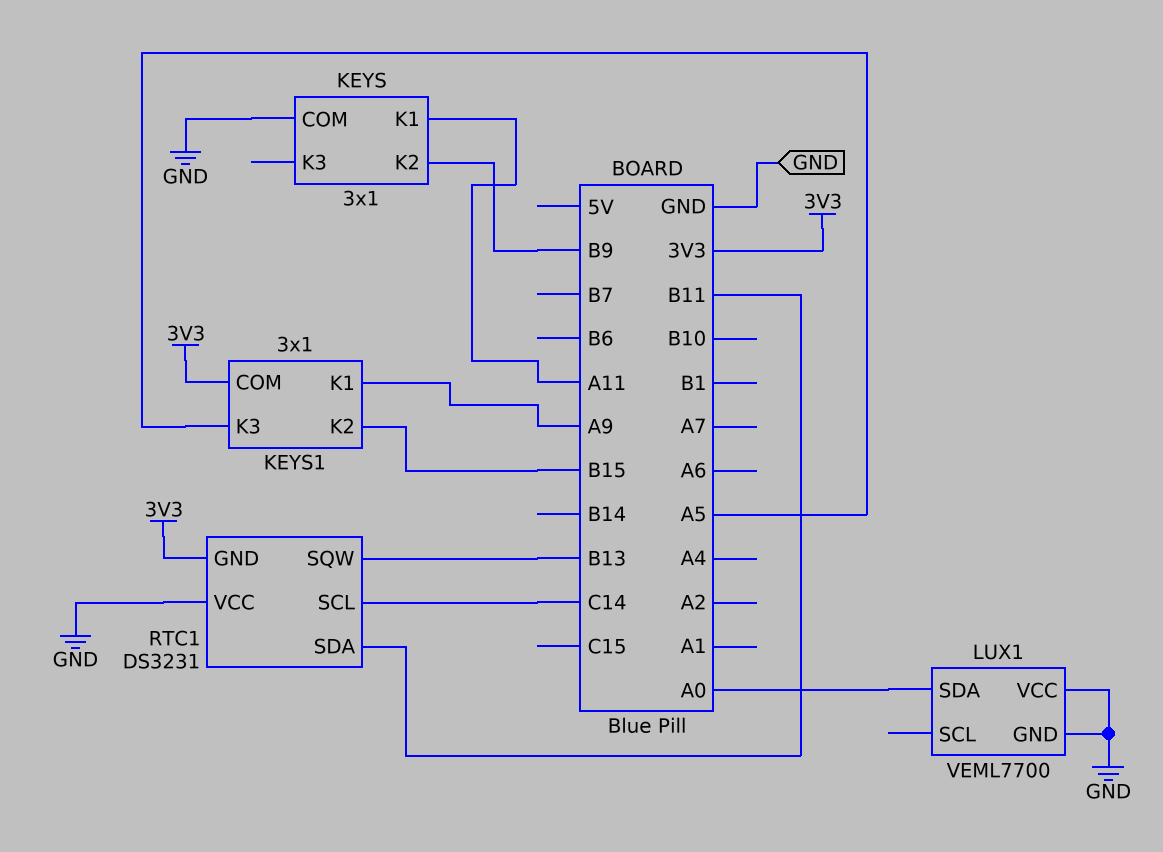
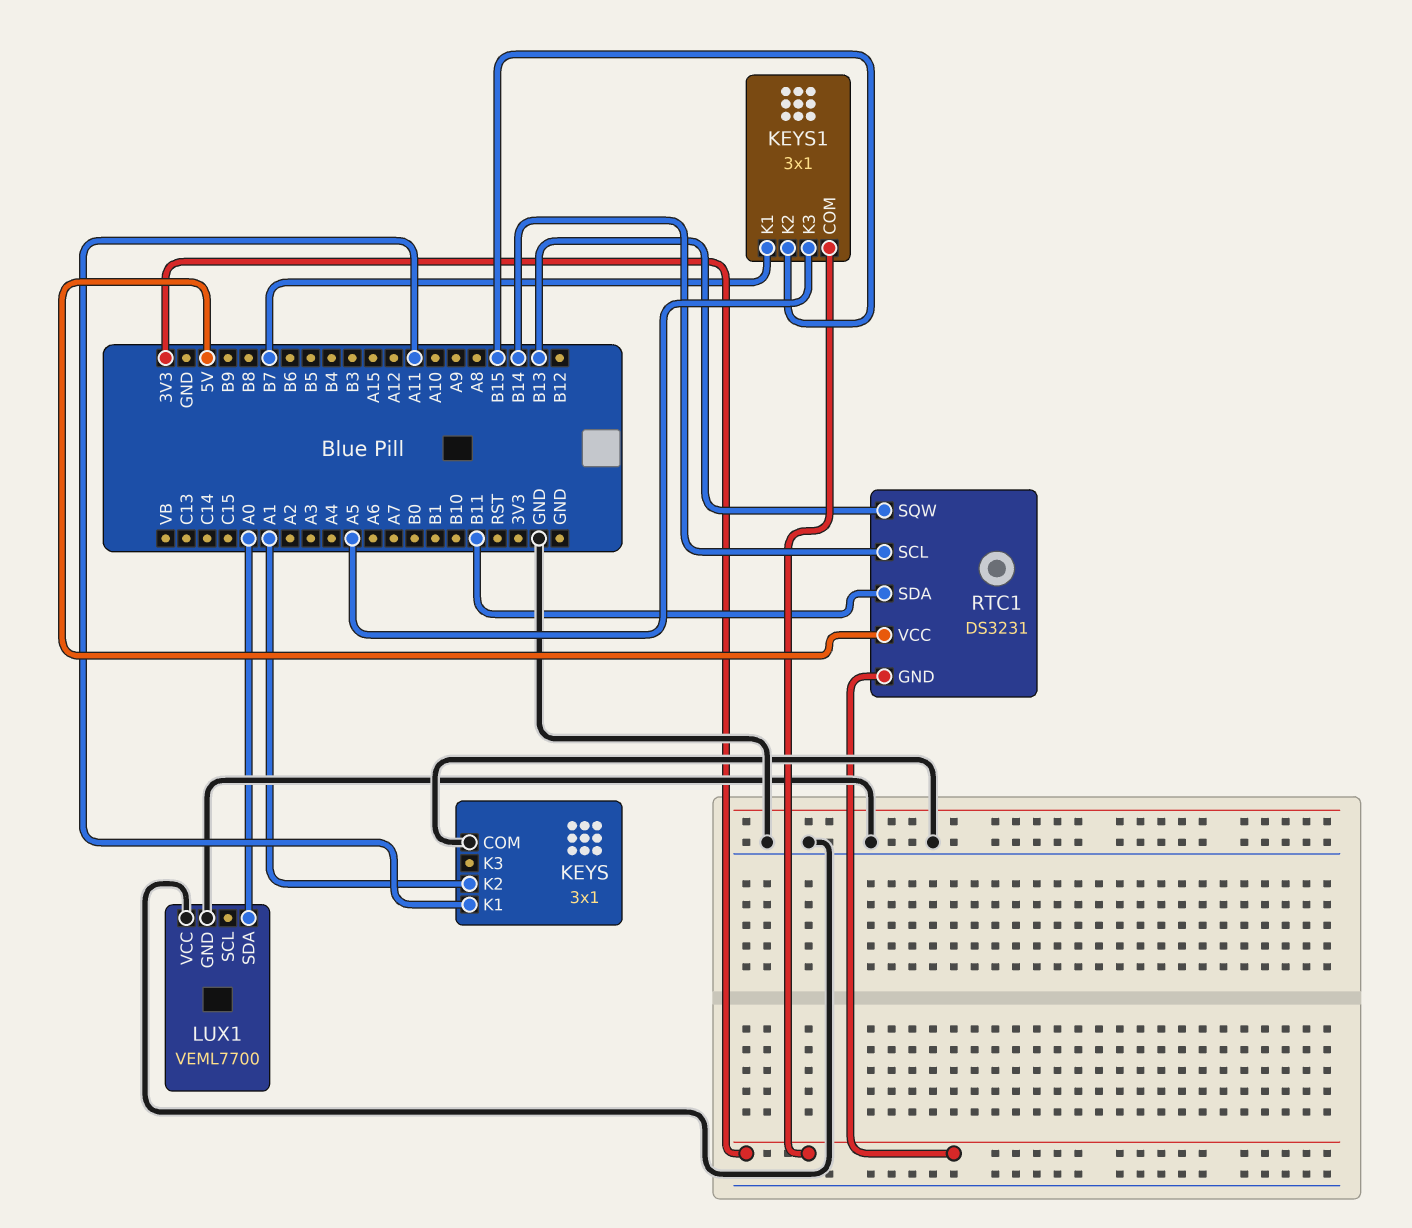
KEYS pin K2: B9 -> A1
KEYS1 pin K1: A9 -> B7
RTC1 pin SCL: C14 -> B14
RTC1 pin VCC: GND -> 5V

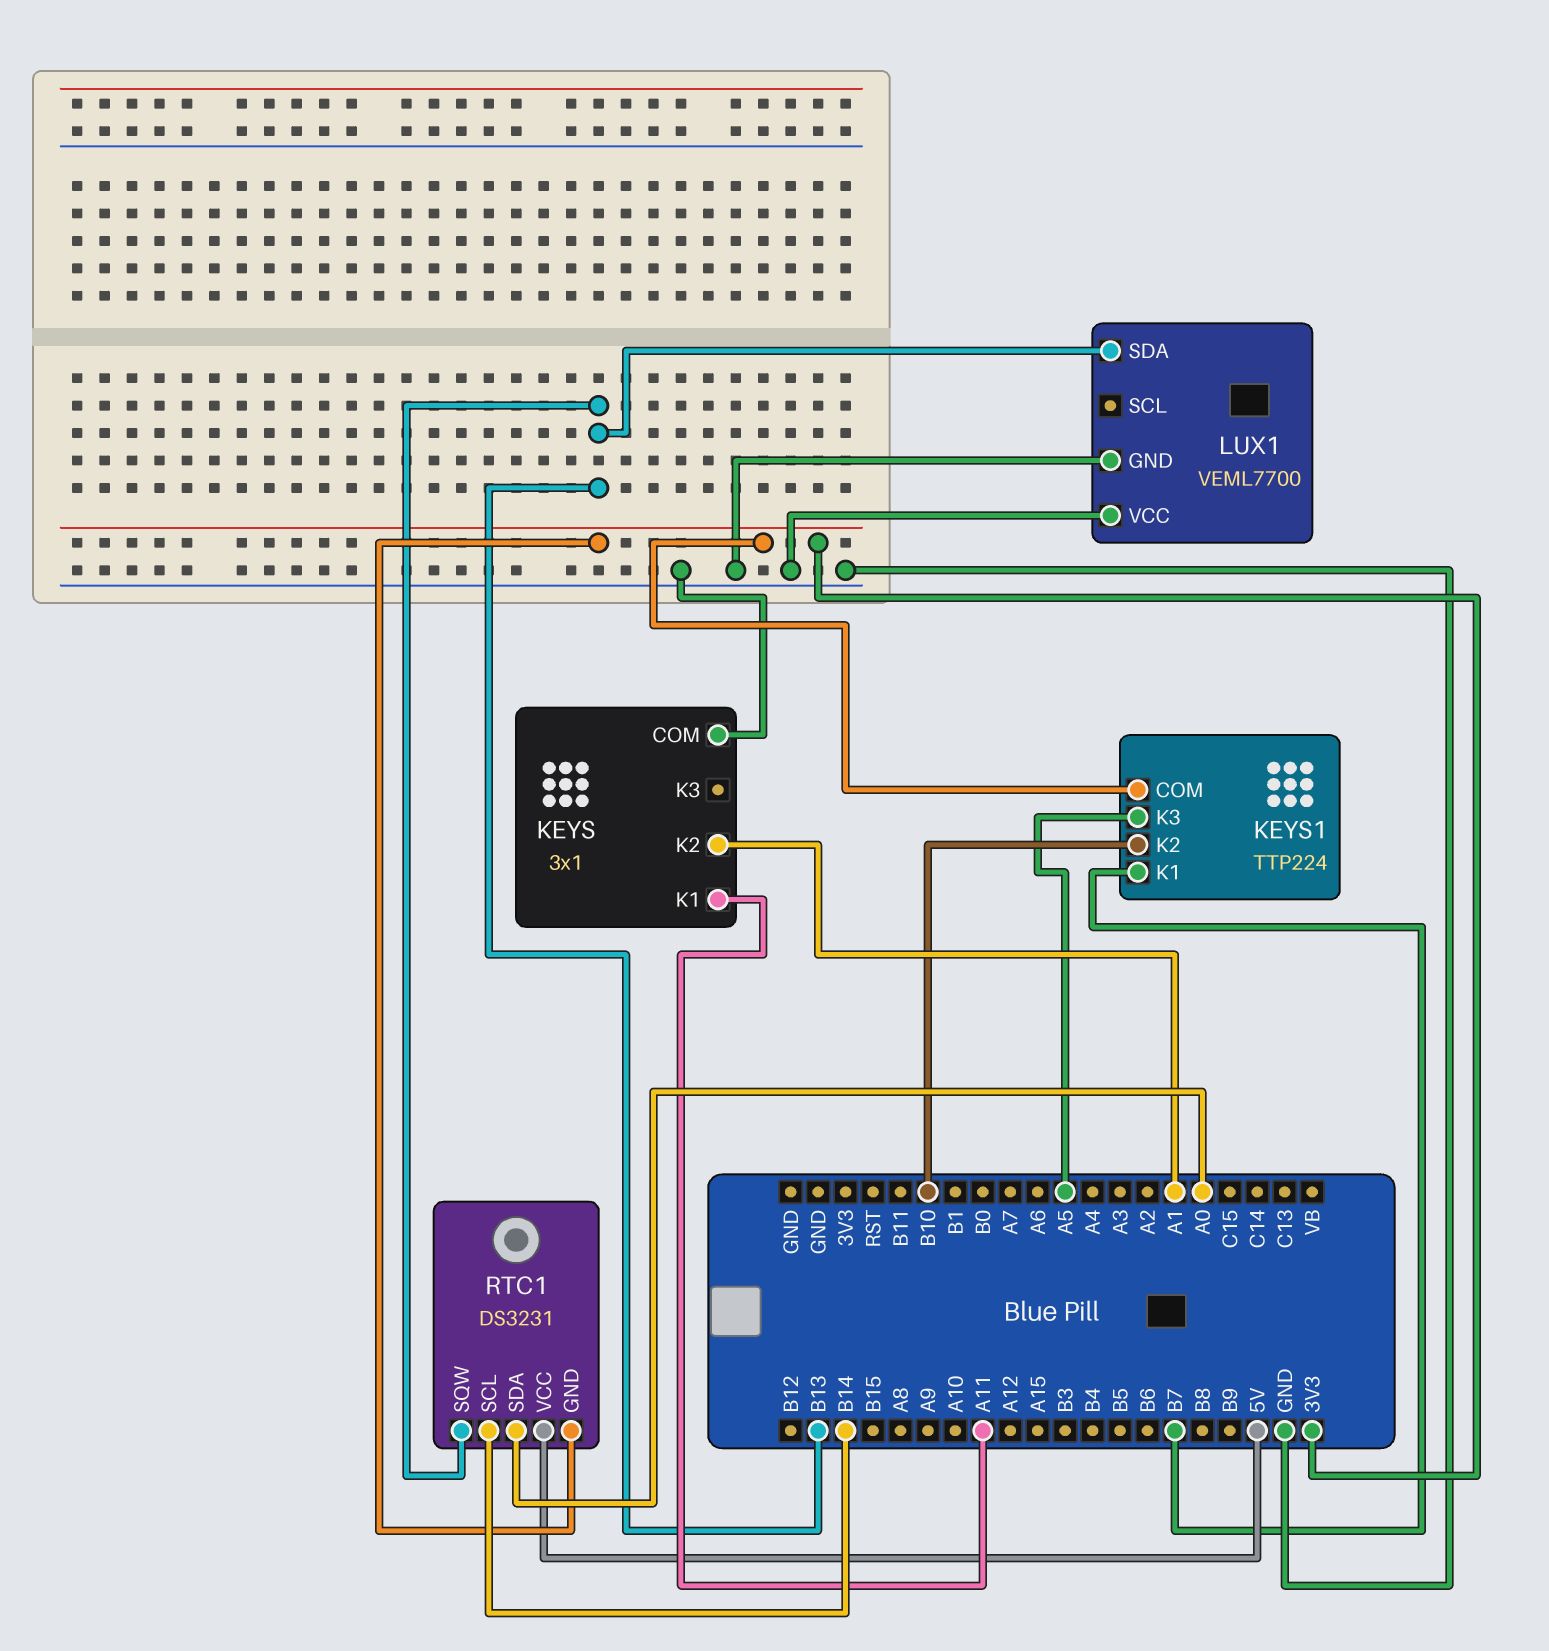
KEYS1: 3x1 -> TTP224
KEYS1 pin K2: B15 -> B10
LUX1 pin SDA: A0 -> B13
RTC1 pin SDA: B11 -> A0

